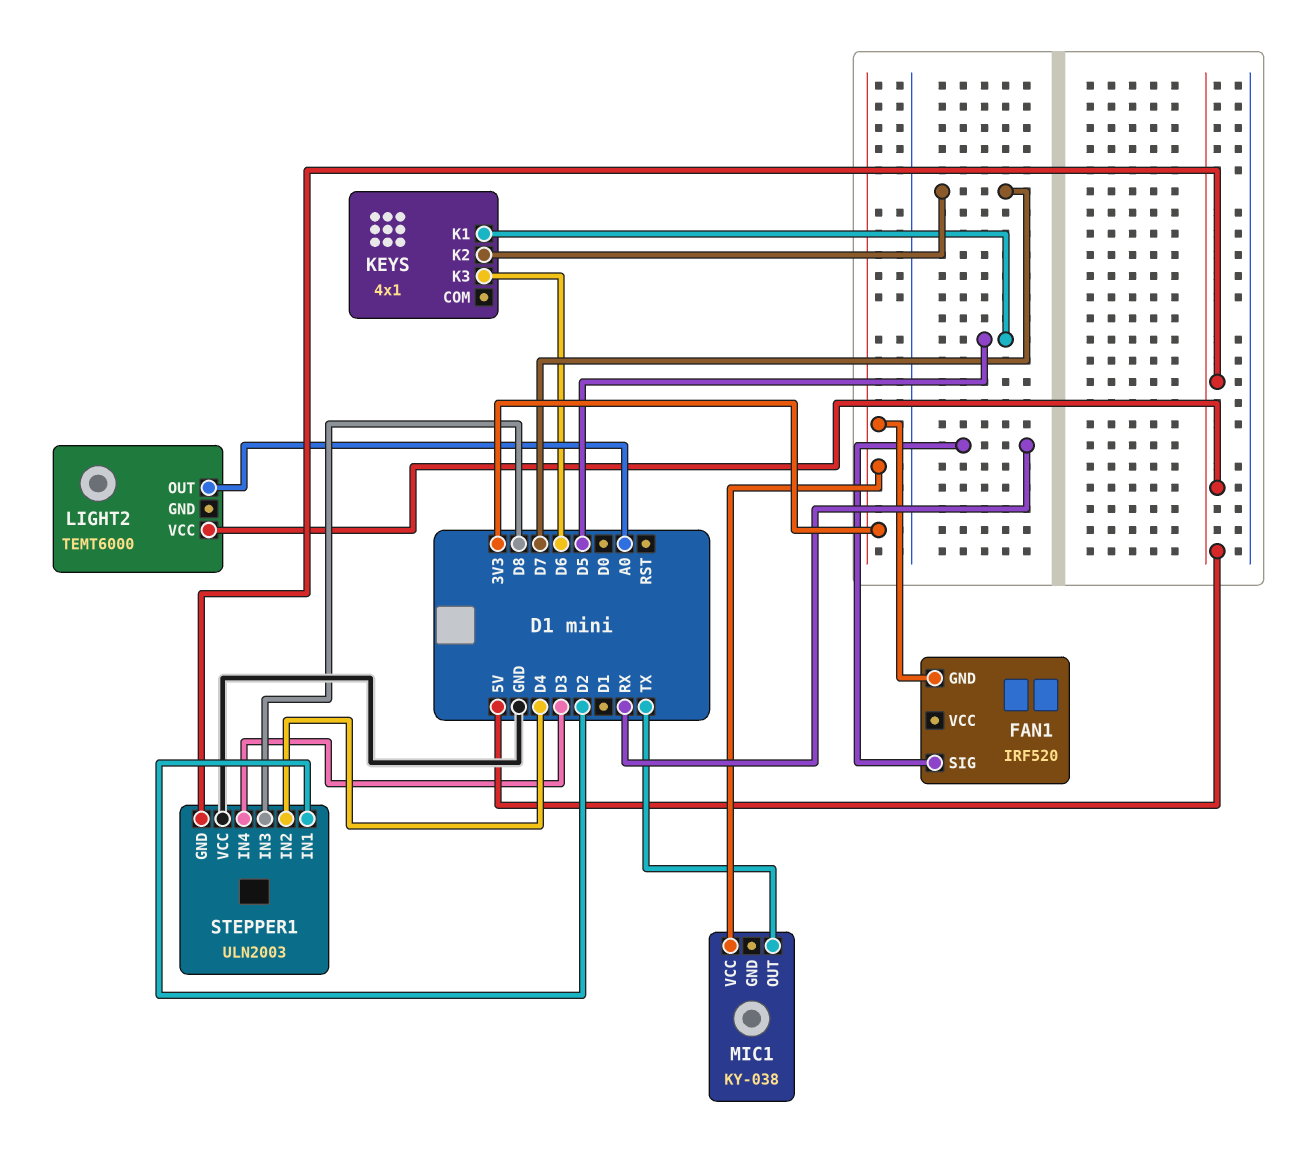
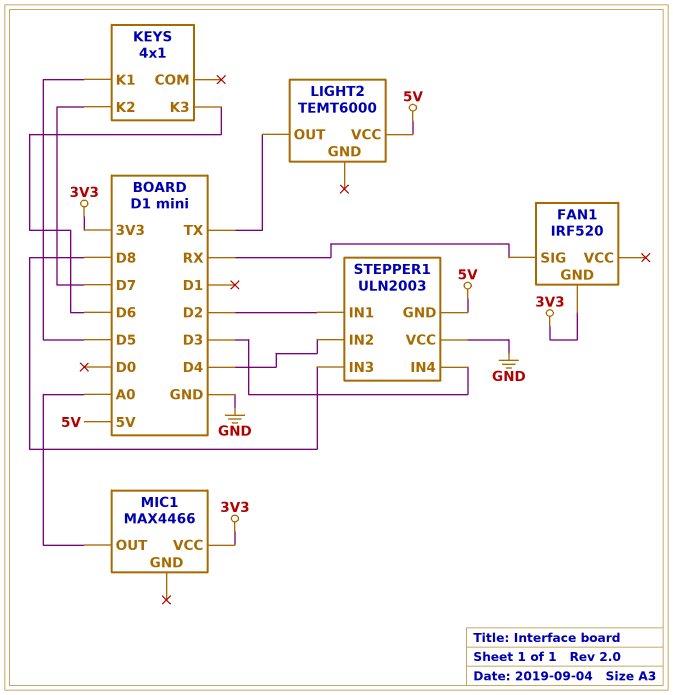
LIGHT2 pin OUT: A0 -> TX
MIC1: KY-038 -> MAX4466
MIC1 pin OUT: TX -> A0

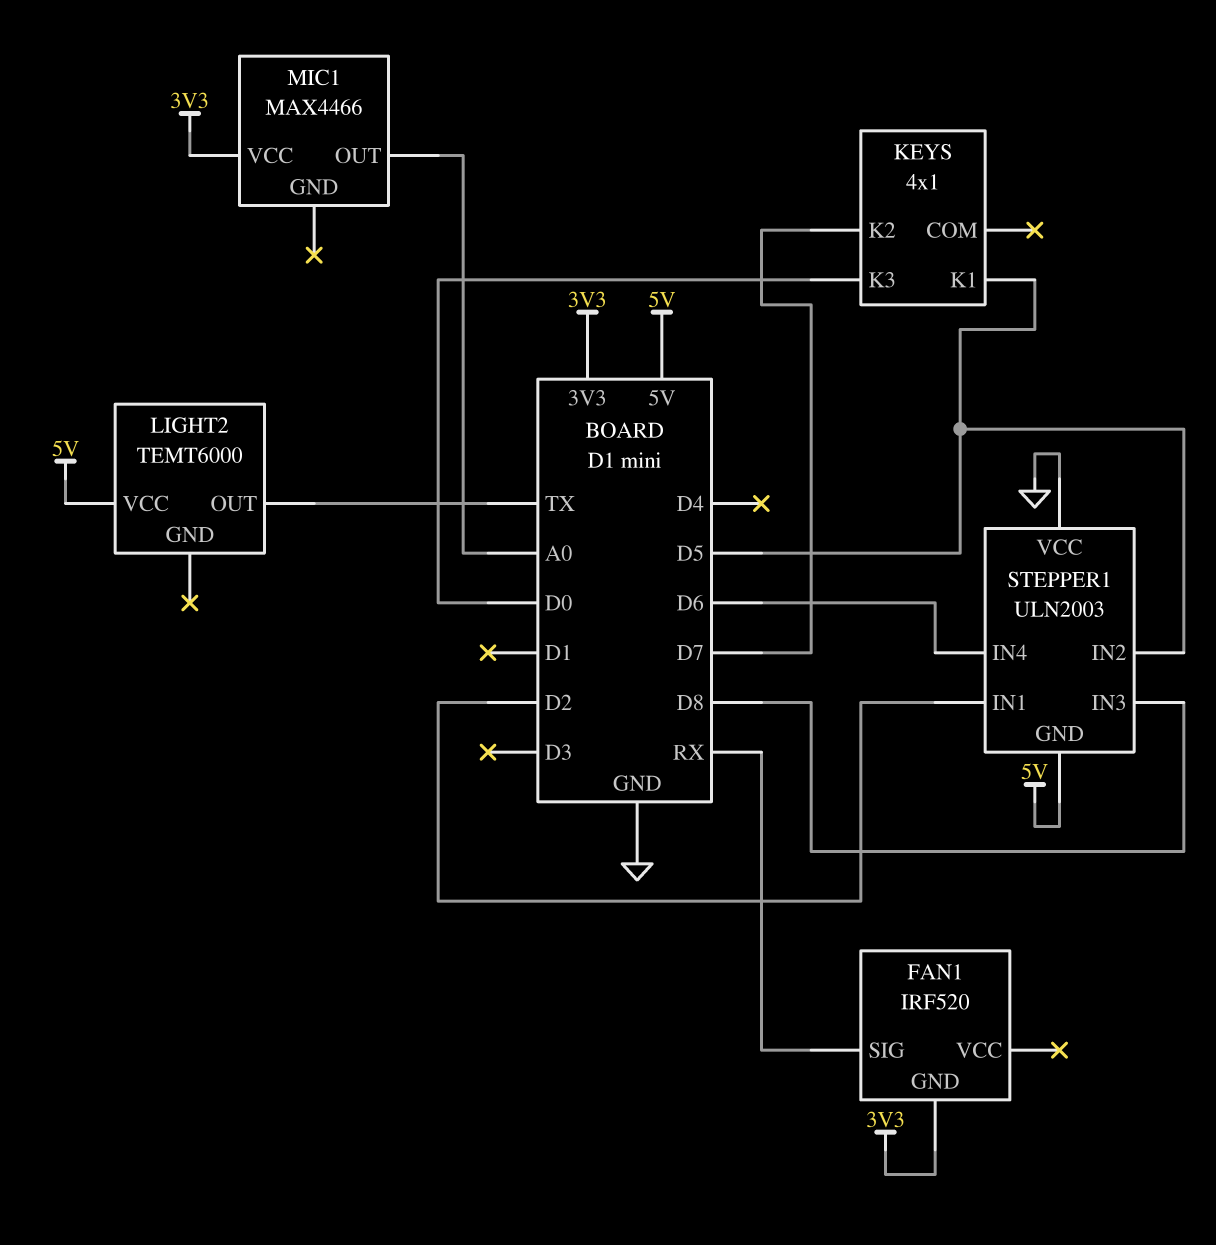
KEYS pin K3: D6 -> D0
STEPPER1 pin IN2: D4 -> D5
STEPPER1 pin IN4: D3 -> D6

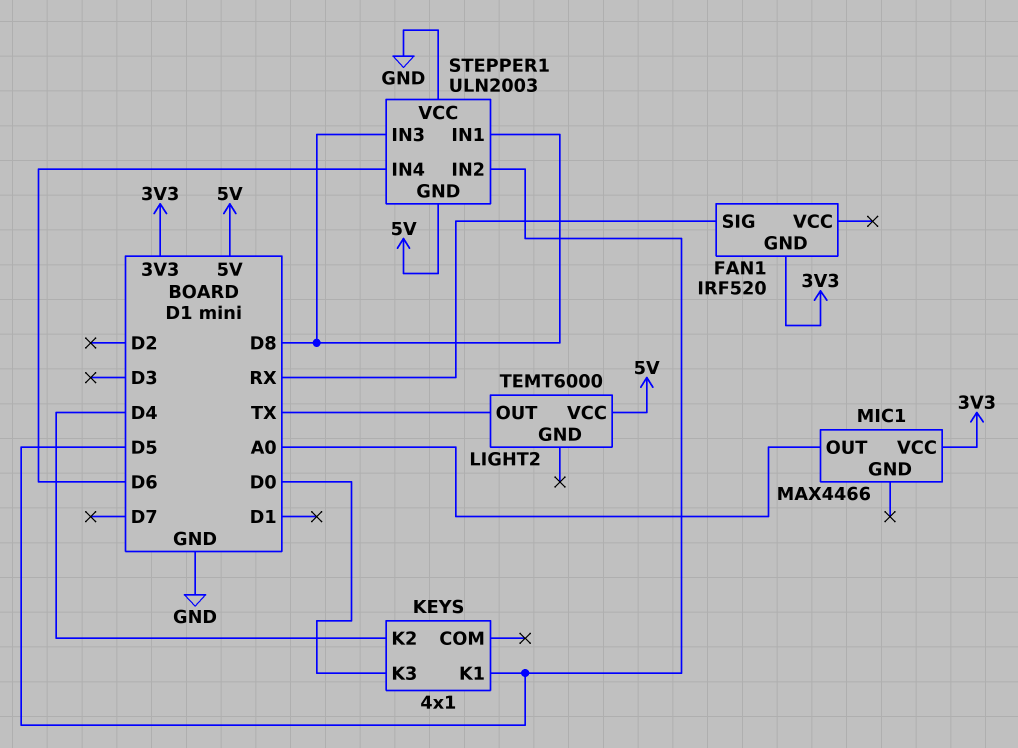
KEYS pin K2: D7 -> D4
STEPPER1 pin IN1: D2 -> D8

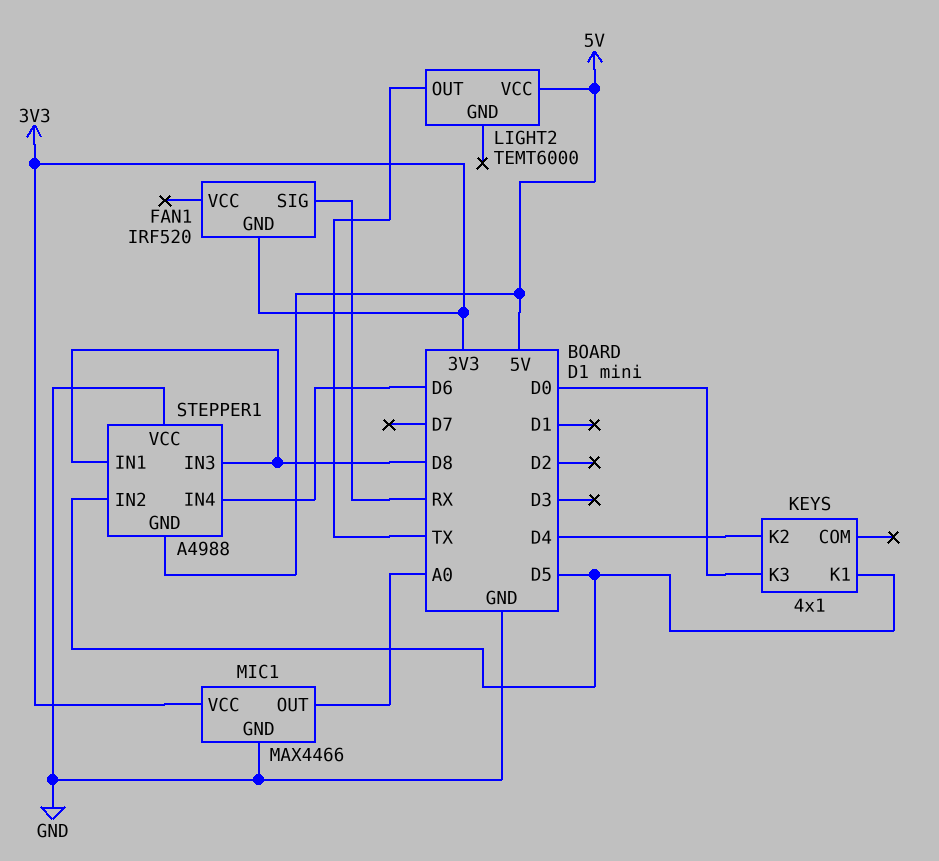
MIC1 pin GND: none -> GND
STEPPER1: ULN2003 -> A4988

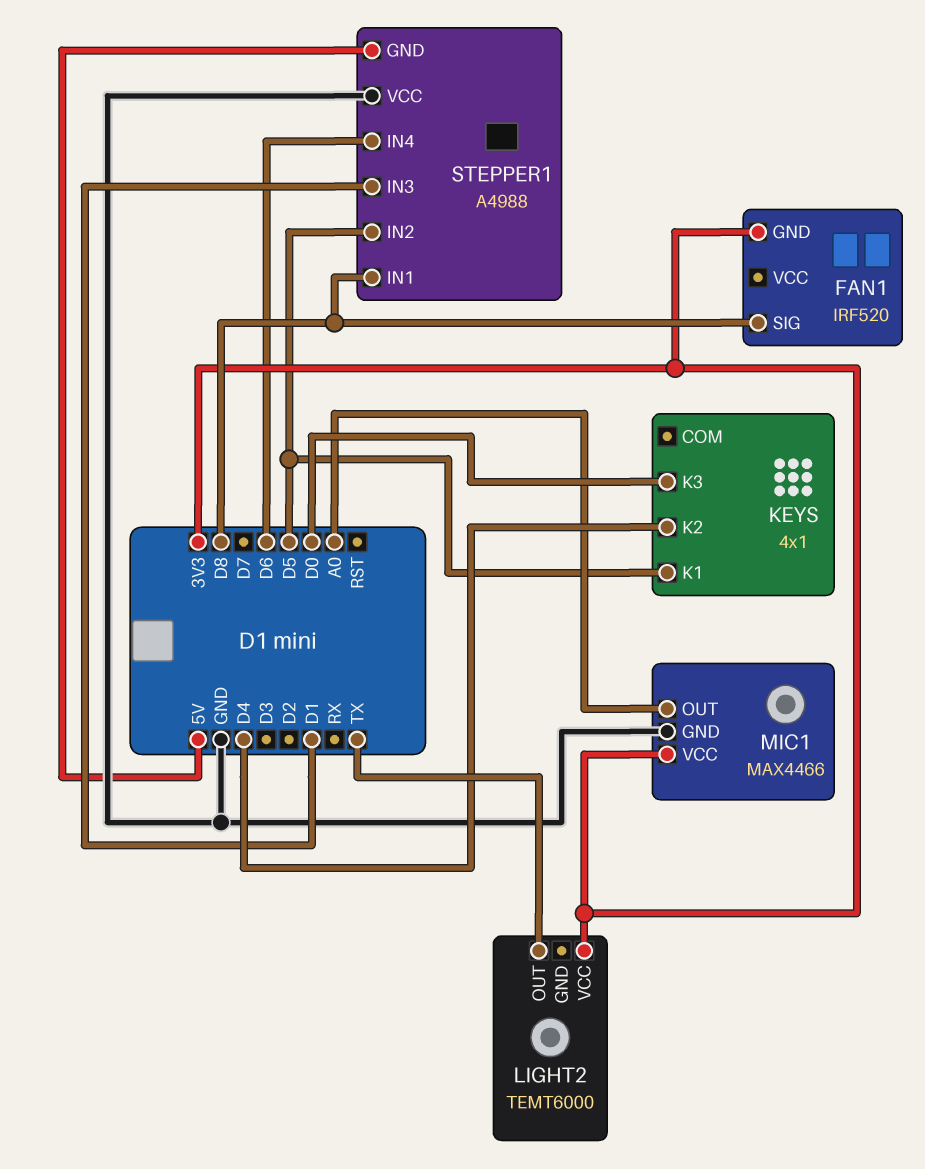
FAN1 pin SIG: RX -> D8
LIGHT2 pin VCC: 5V -> 3V3
STEPPER1 pin IN3: D8 -> D1

